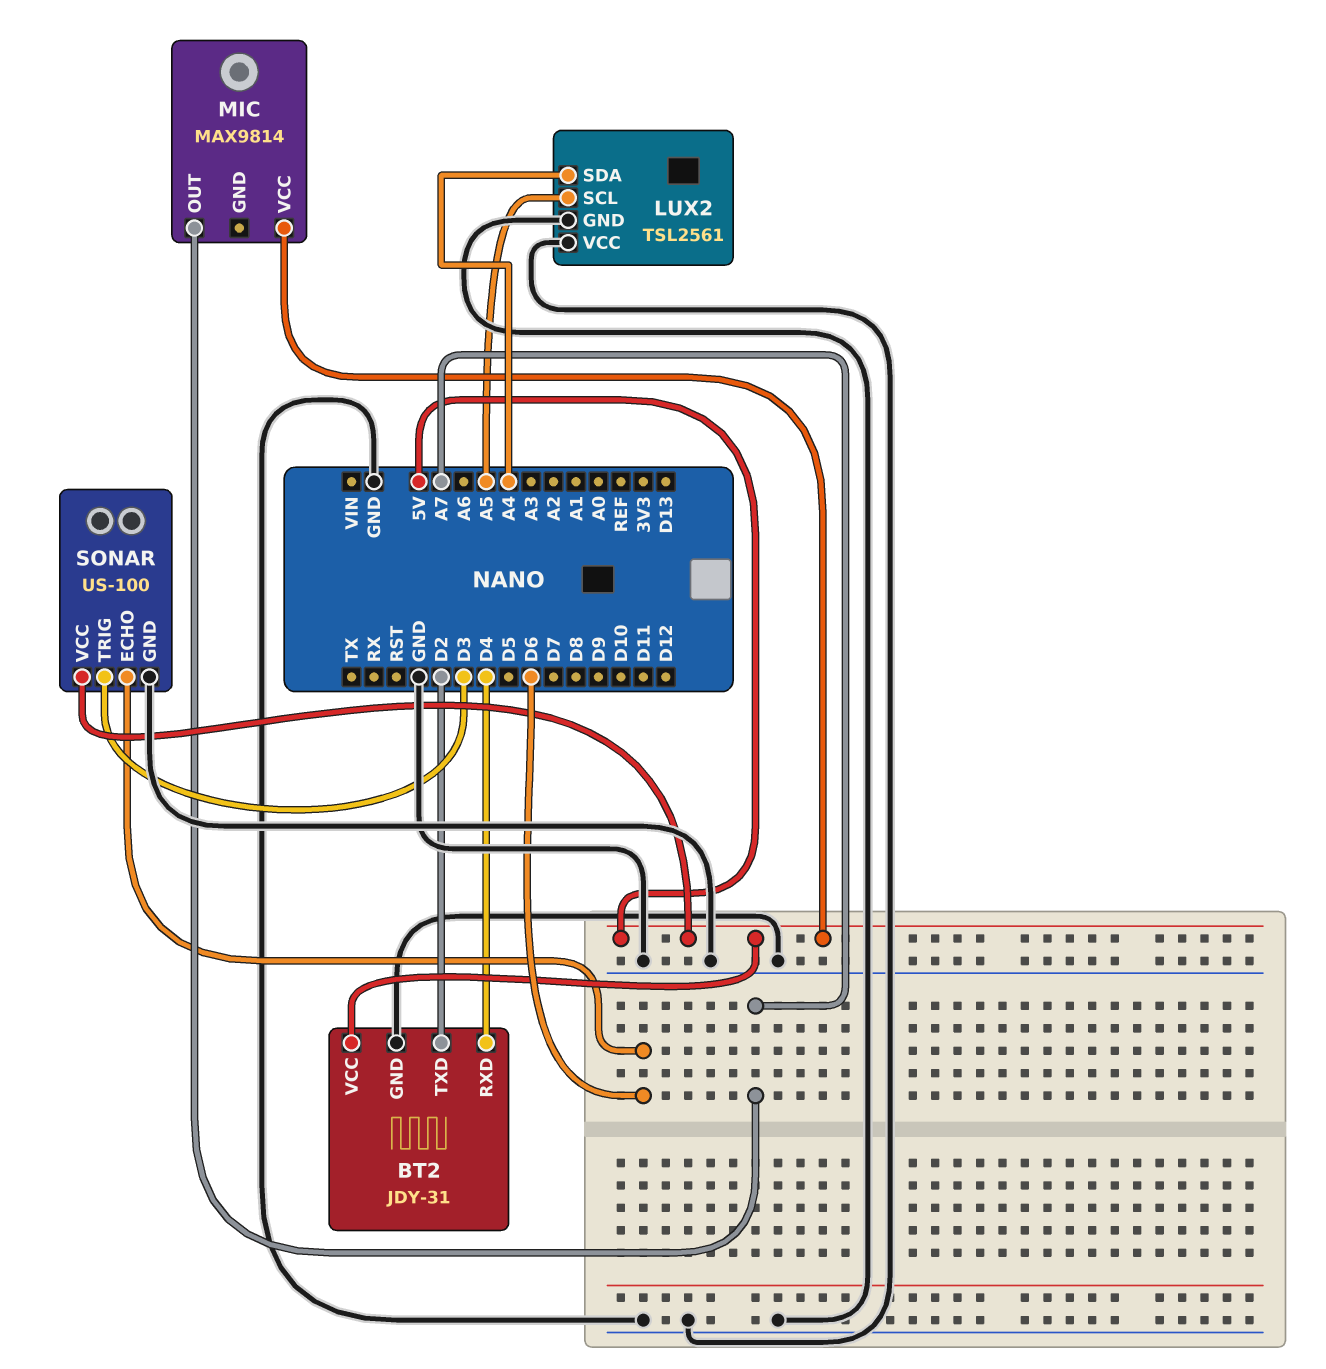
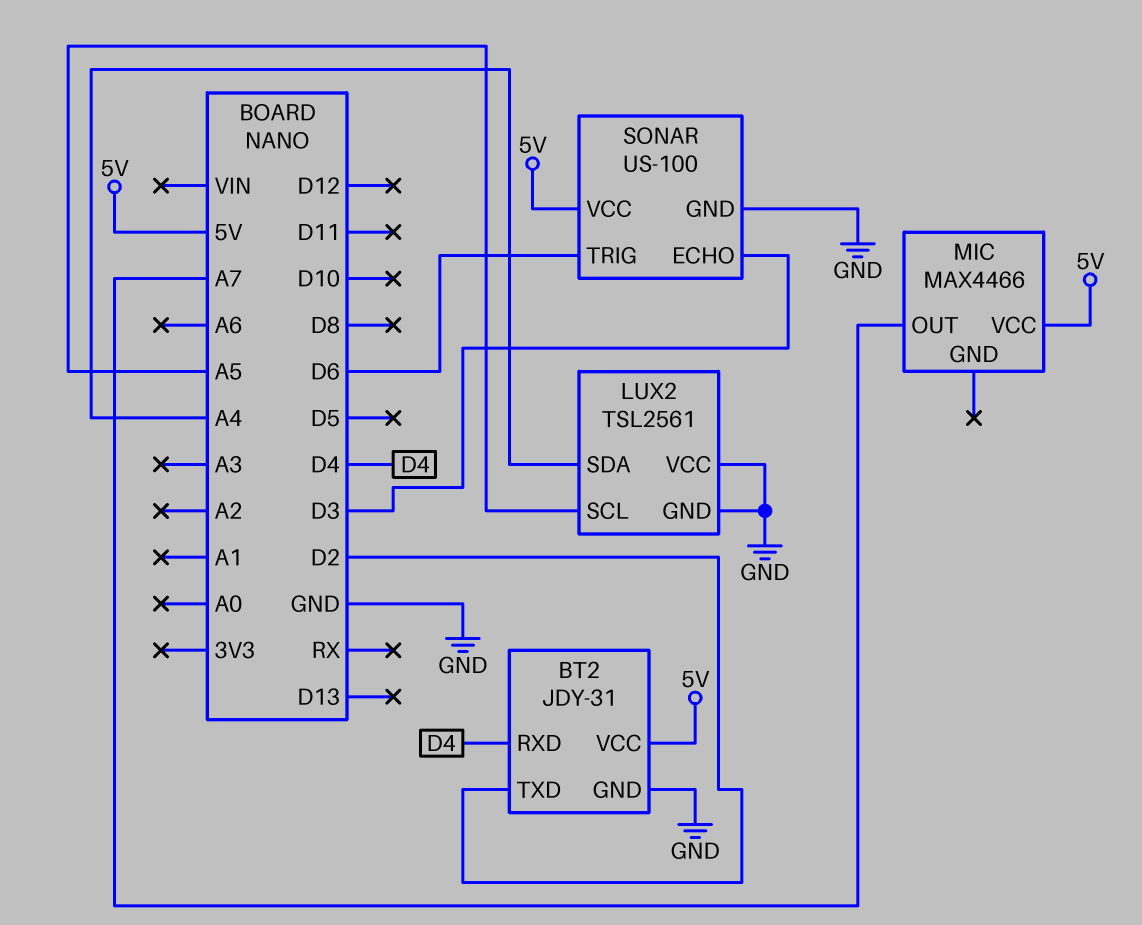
MIC: MAX9814 -> MAX4466
SONAR pin ECHO: D6 -> D3
SONAR pin TRIG: D3 -> D6

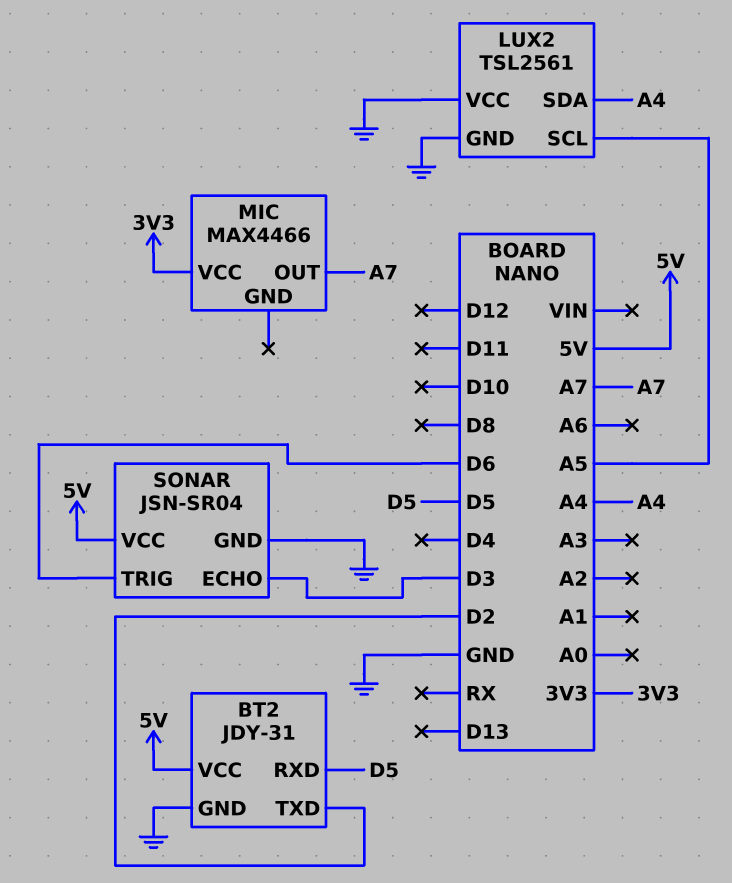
BT2 pin RXD: D4 -> D5
MIC pin VCC: 5V -> 3V3
SONAR: US-100 -> JSN-SR04

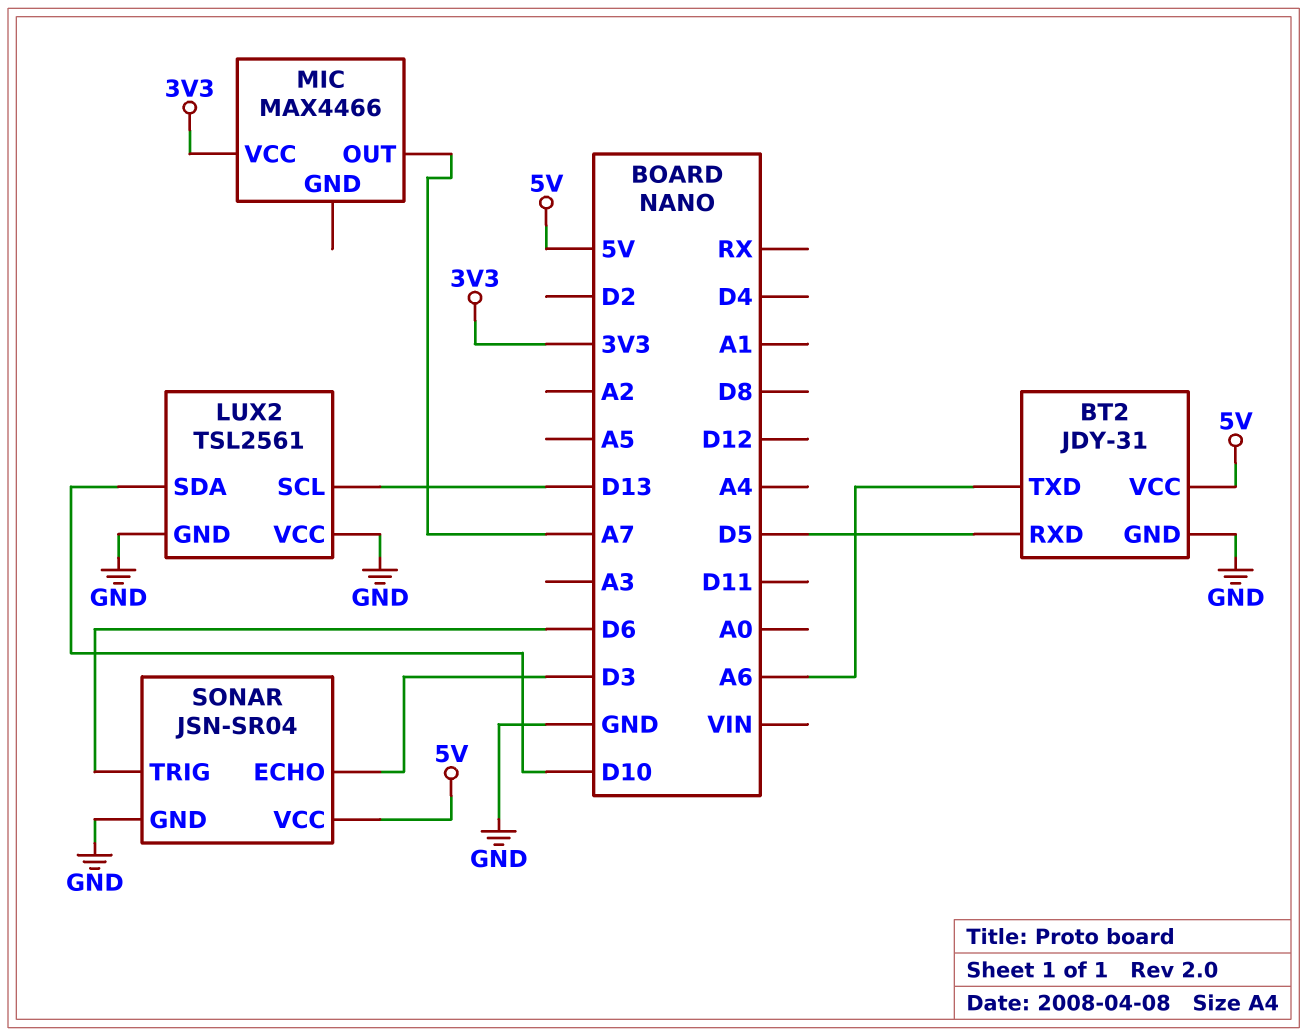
BT2 pin TXD: D2 -> A6
LUX2 pin SCL: A5 -> D13
LUX2 pin SDA: A4 -> D10

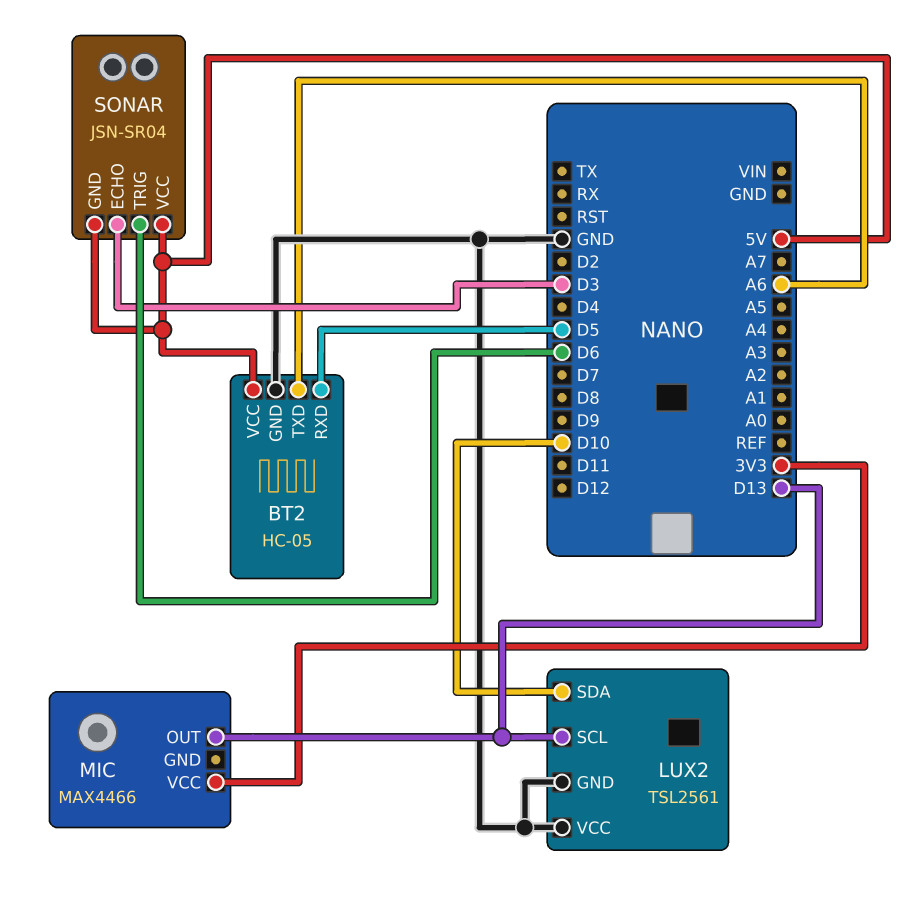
BT2: JDY-31 -> HC-05
MIC pin OUT: A7 -> D13
SONAR pin GND: GND -> 5V

